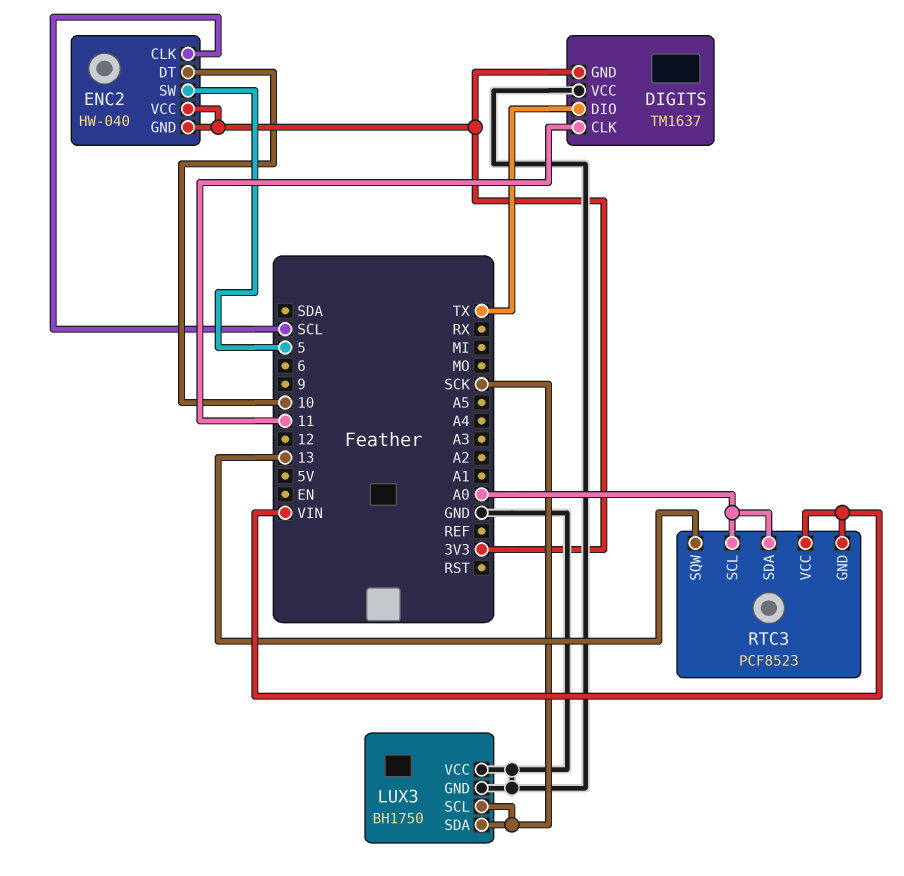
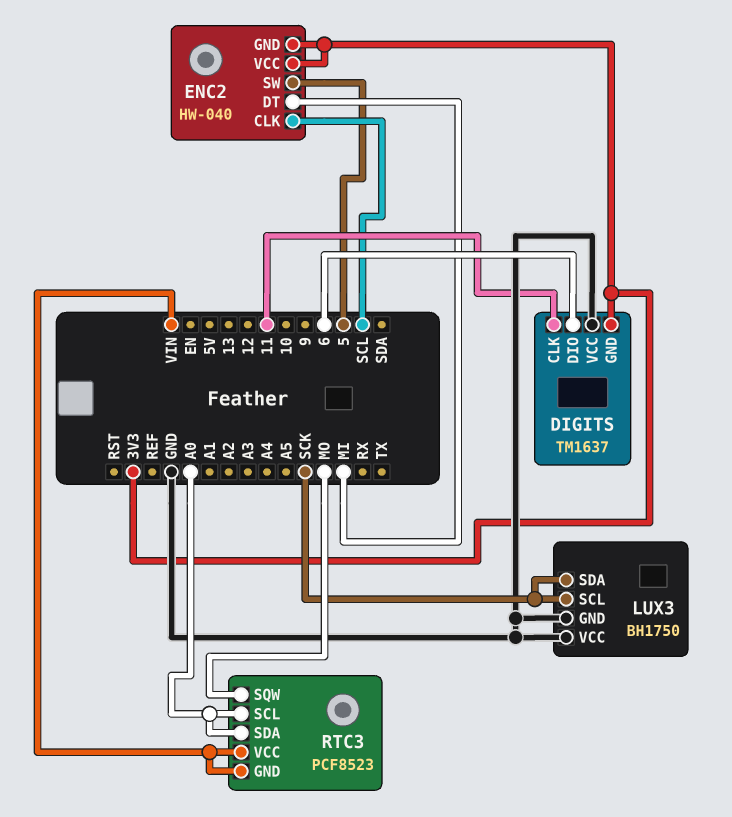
DIGITS pin DIO: TX -> 6
ENC2 pin DT: 10 -> MI
RTC3 pin SQW: 13 -> MO

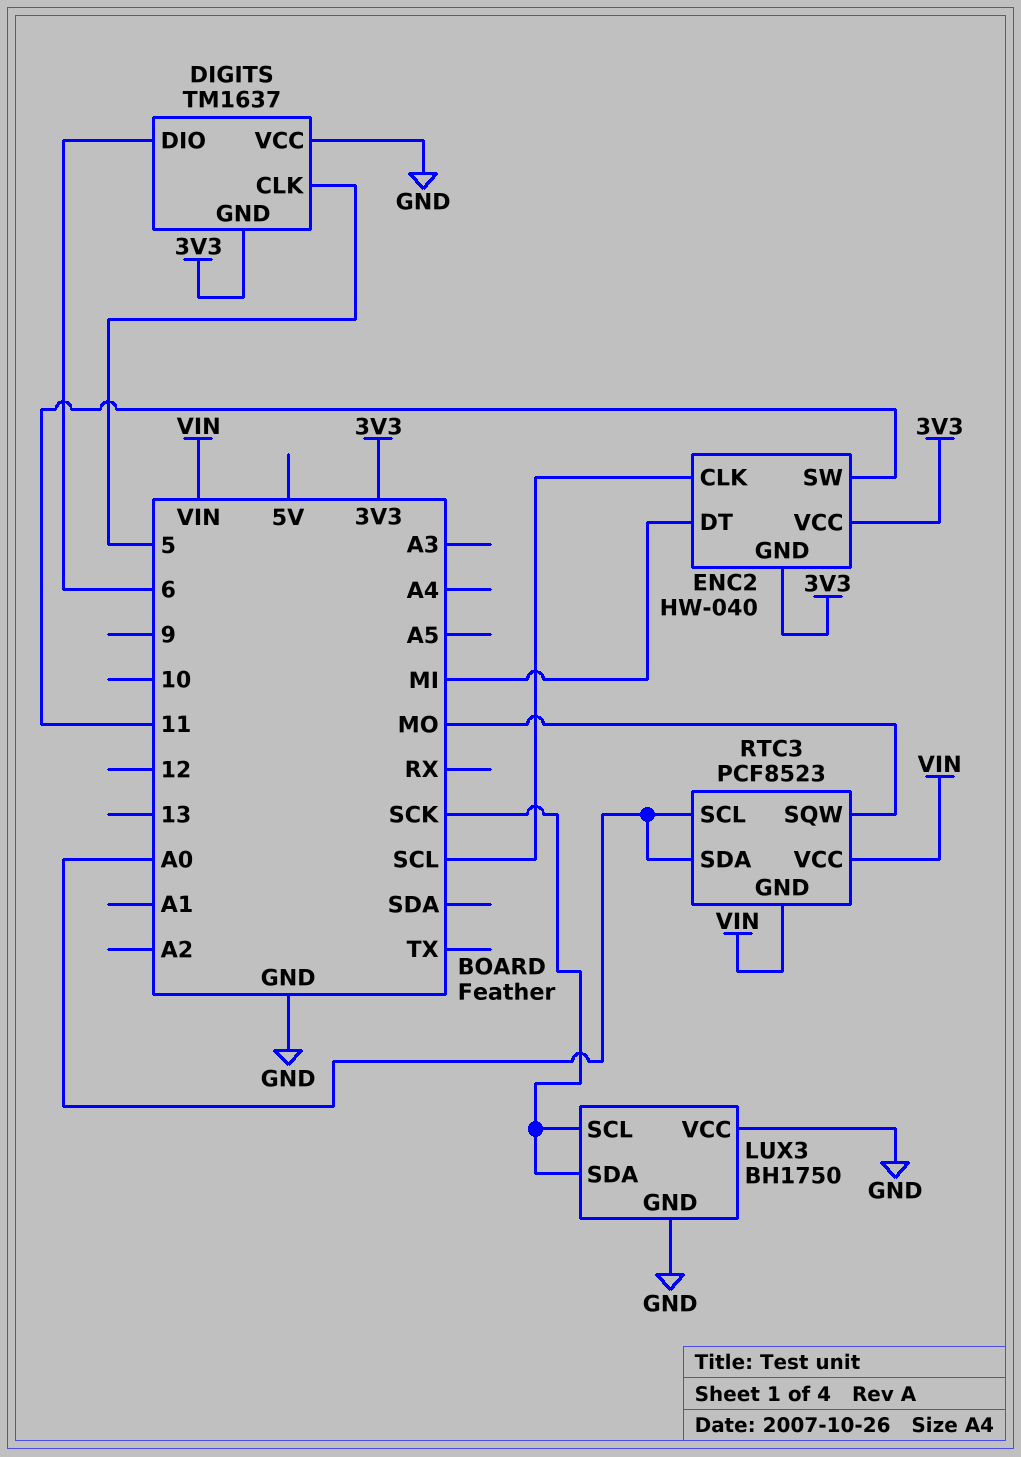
DIGITS pin CLK: 11 -> 5
ENC2 pin SW: 5 -> 11

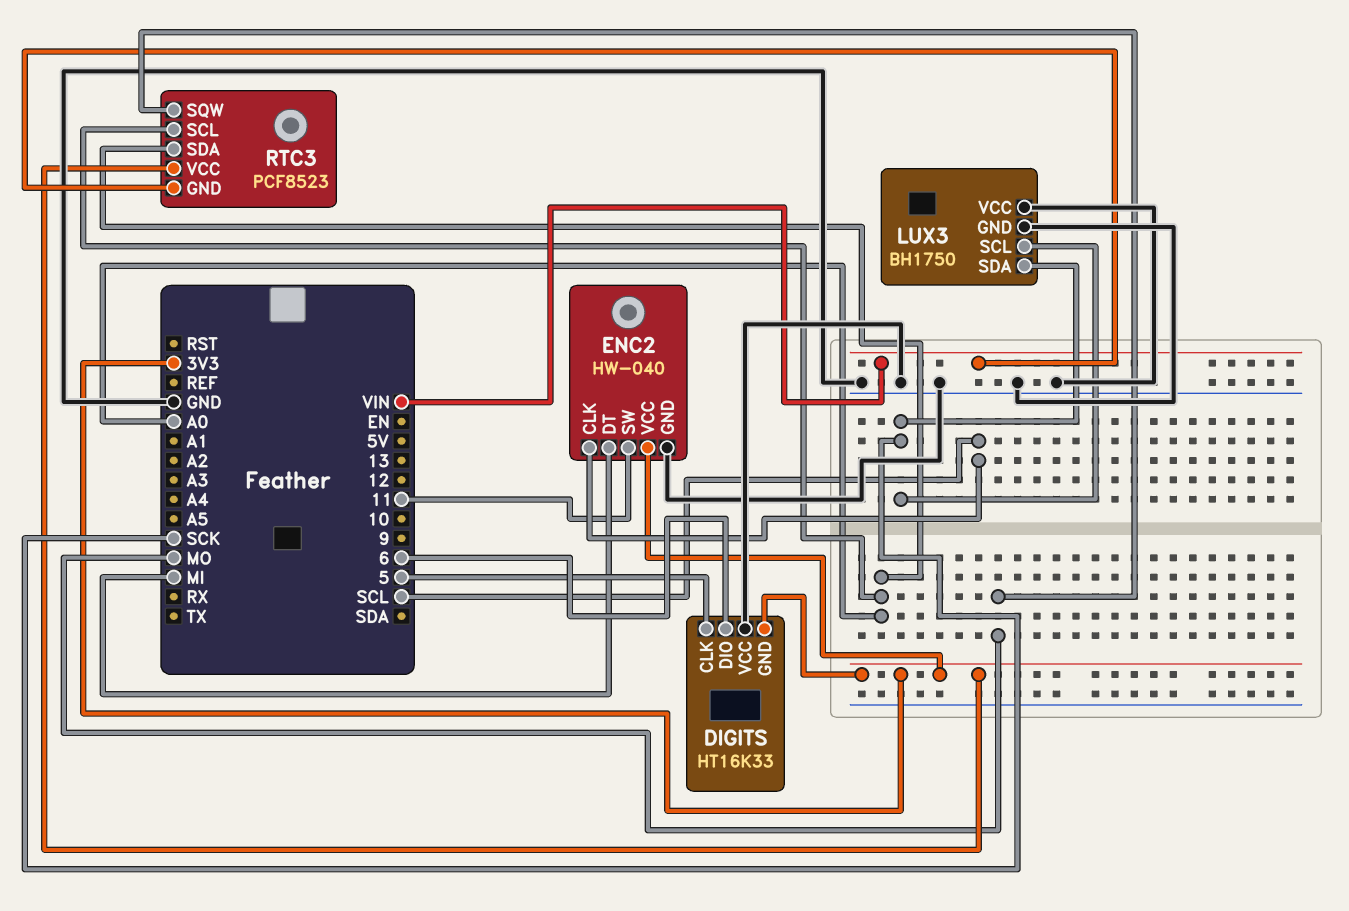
DIGITS: TM1637 -> HT16K33
ENC2 pin GND: 3V3 -> GND
RTC3 pin VCC: VIN -> 3V3

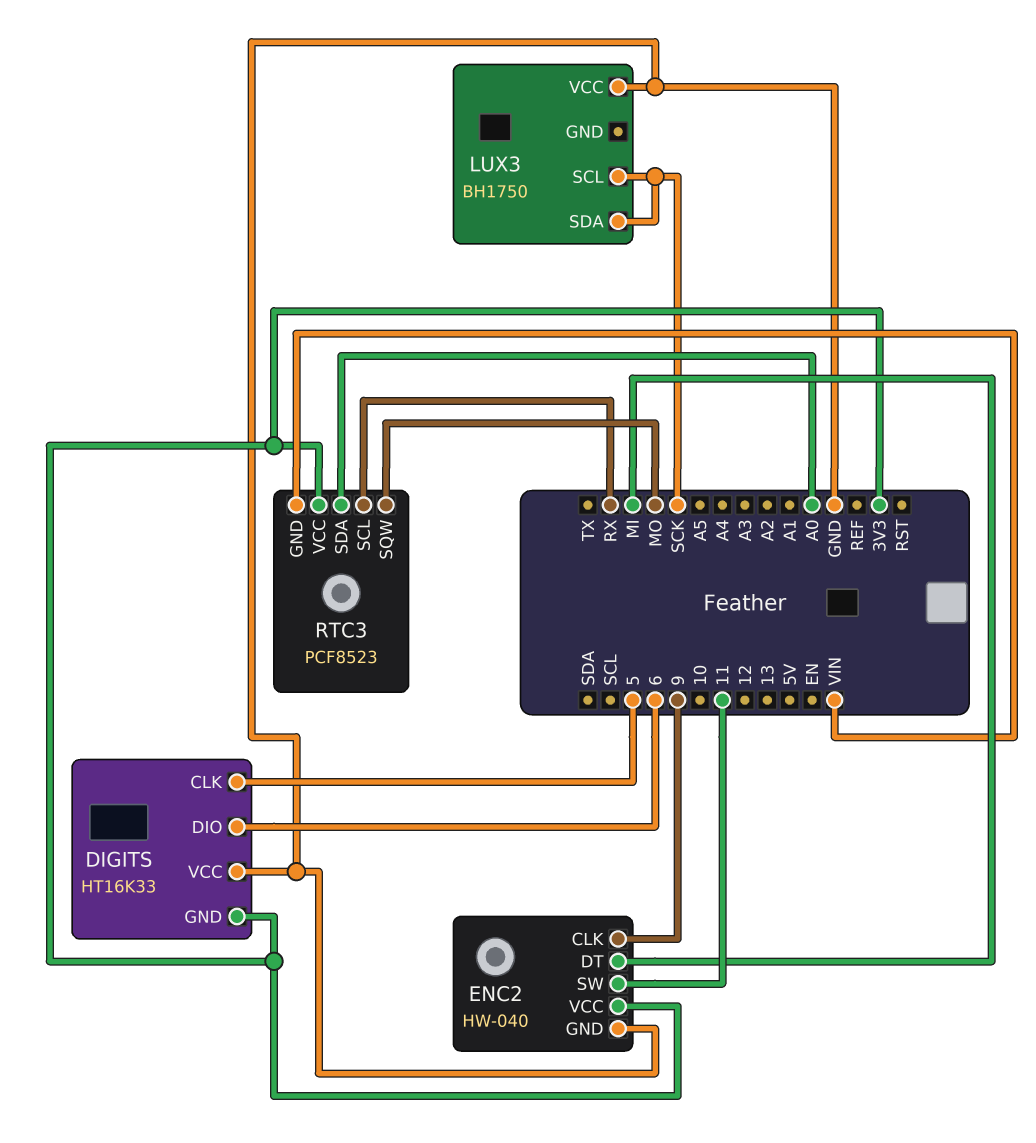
ENC2 pin CLK: SCL -> 9
LUX3 pin GND: GND -> none
RTC3 pin SCL: A0 -> RX

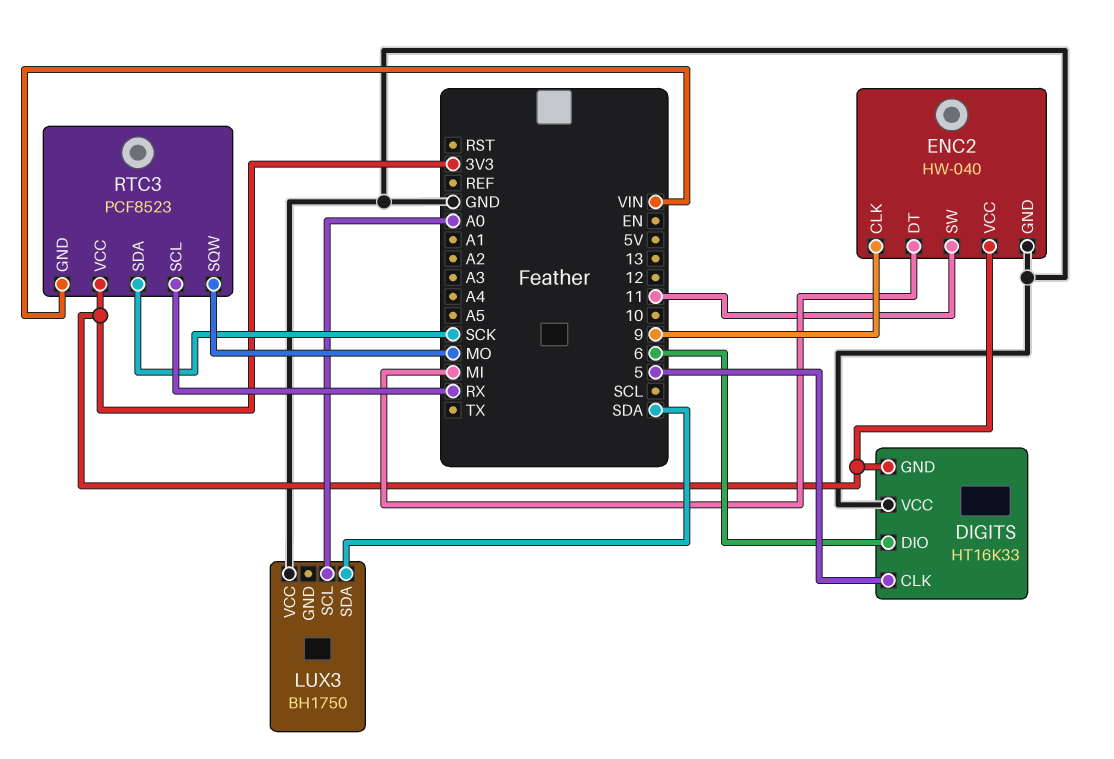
LUX3 pin SCL: SCK -> A0
LUX3 pin SDA: SCK -> SDA
RTC3 pin SDA: A0 -> SCK

